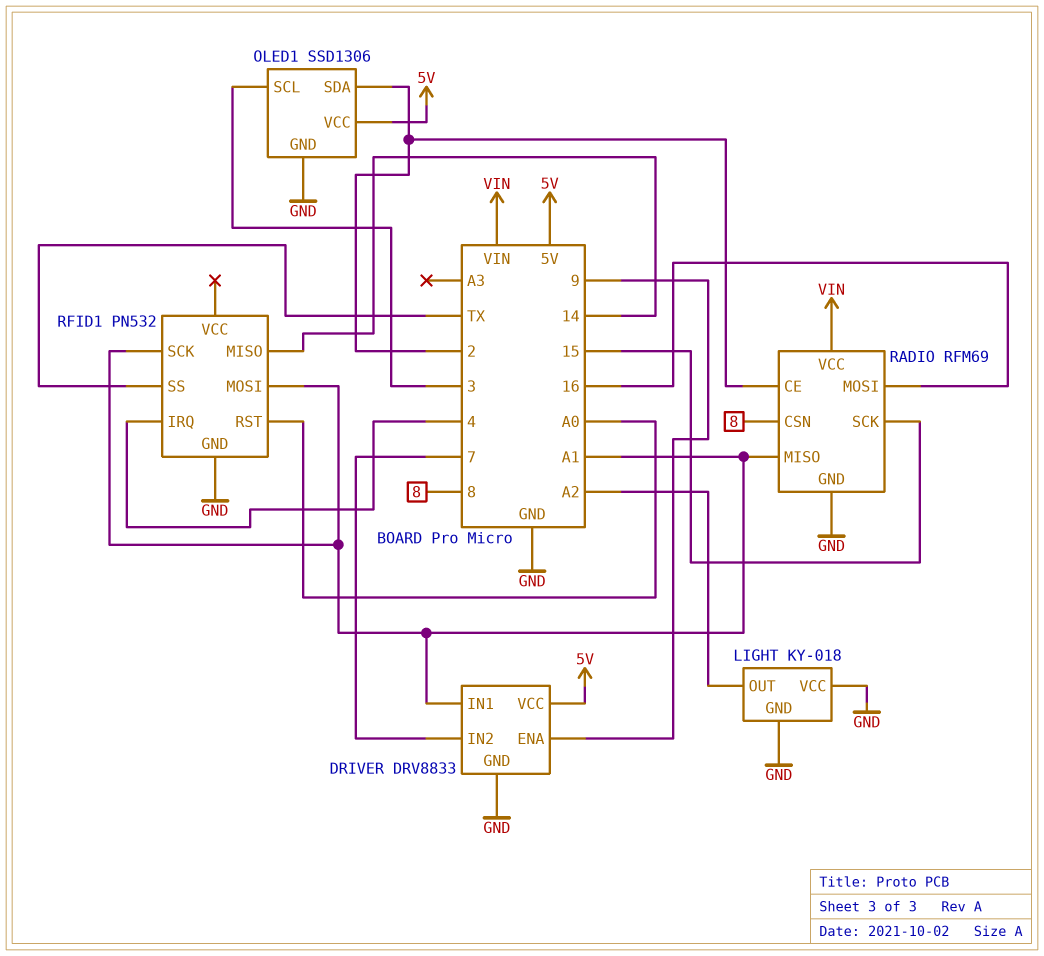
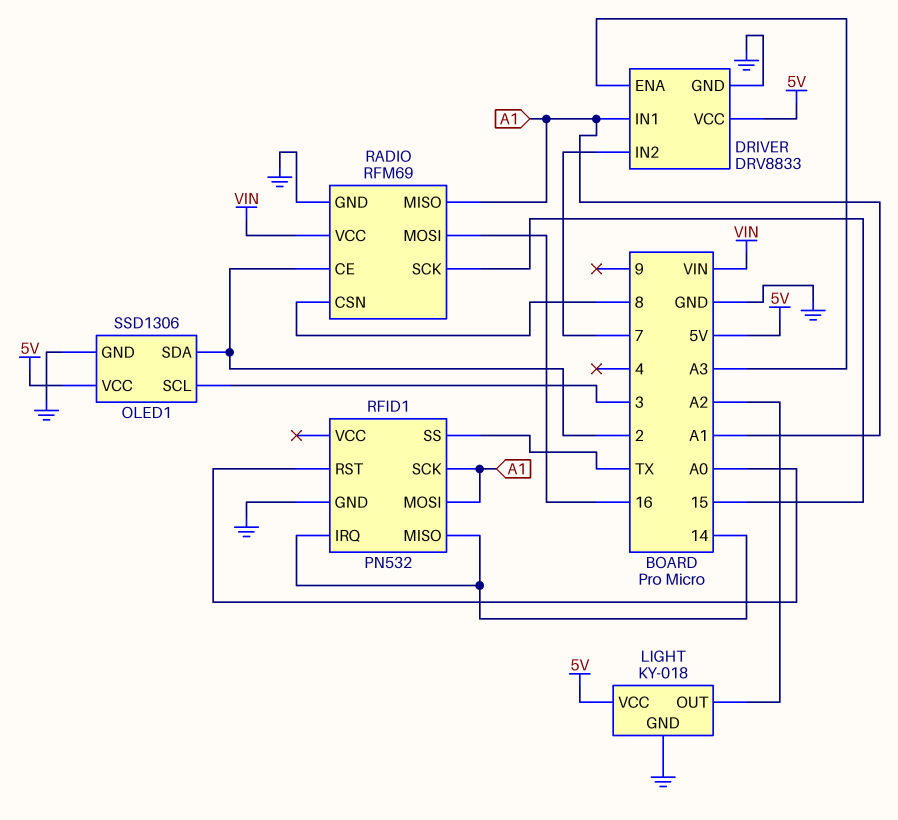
DRIVER pin ENA: 9 -> A3
LIGHT pin VCC: GND -> 5V
RFID1 pin IRQ: 4 -> 14

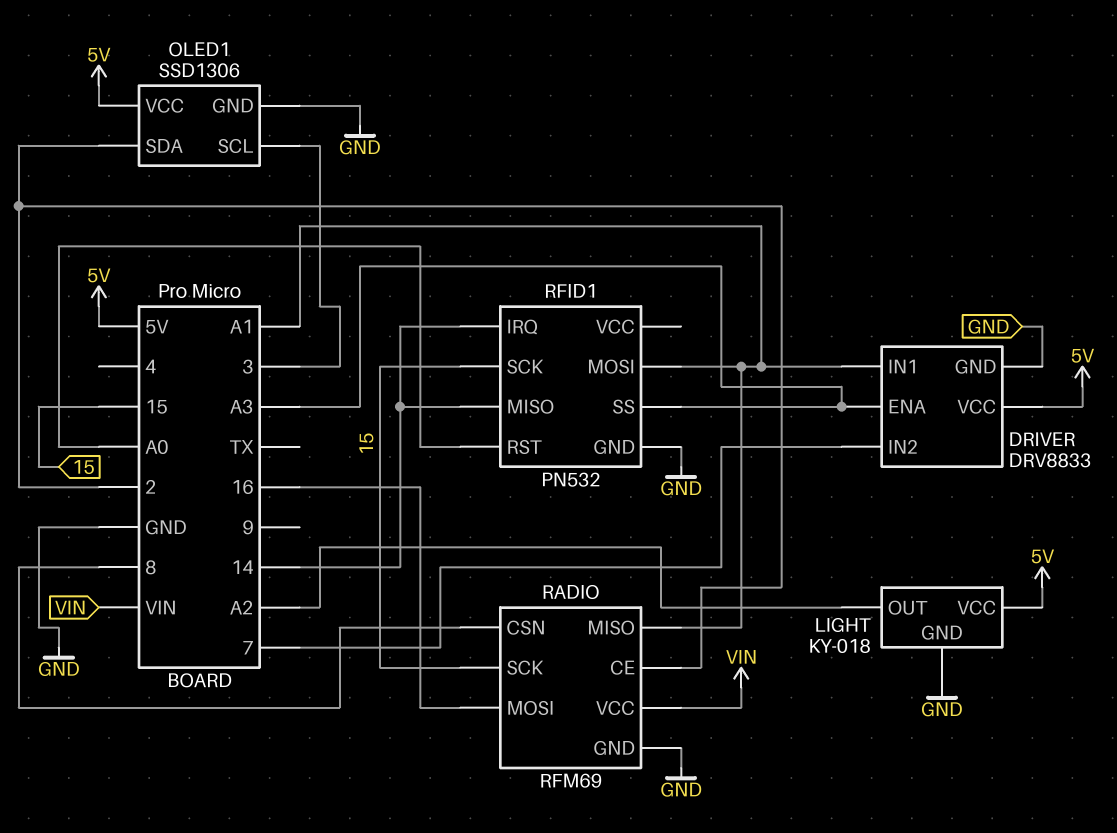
RFID1 pin SCK: A1 -> 15
RFID1 pin SS: TX -> A3

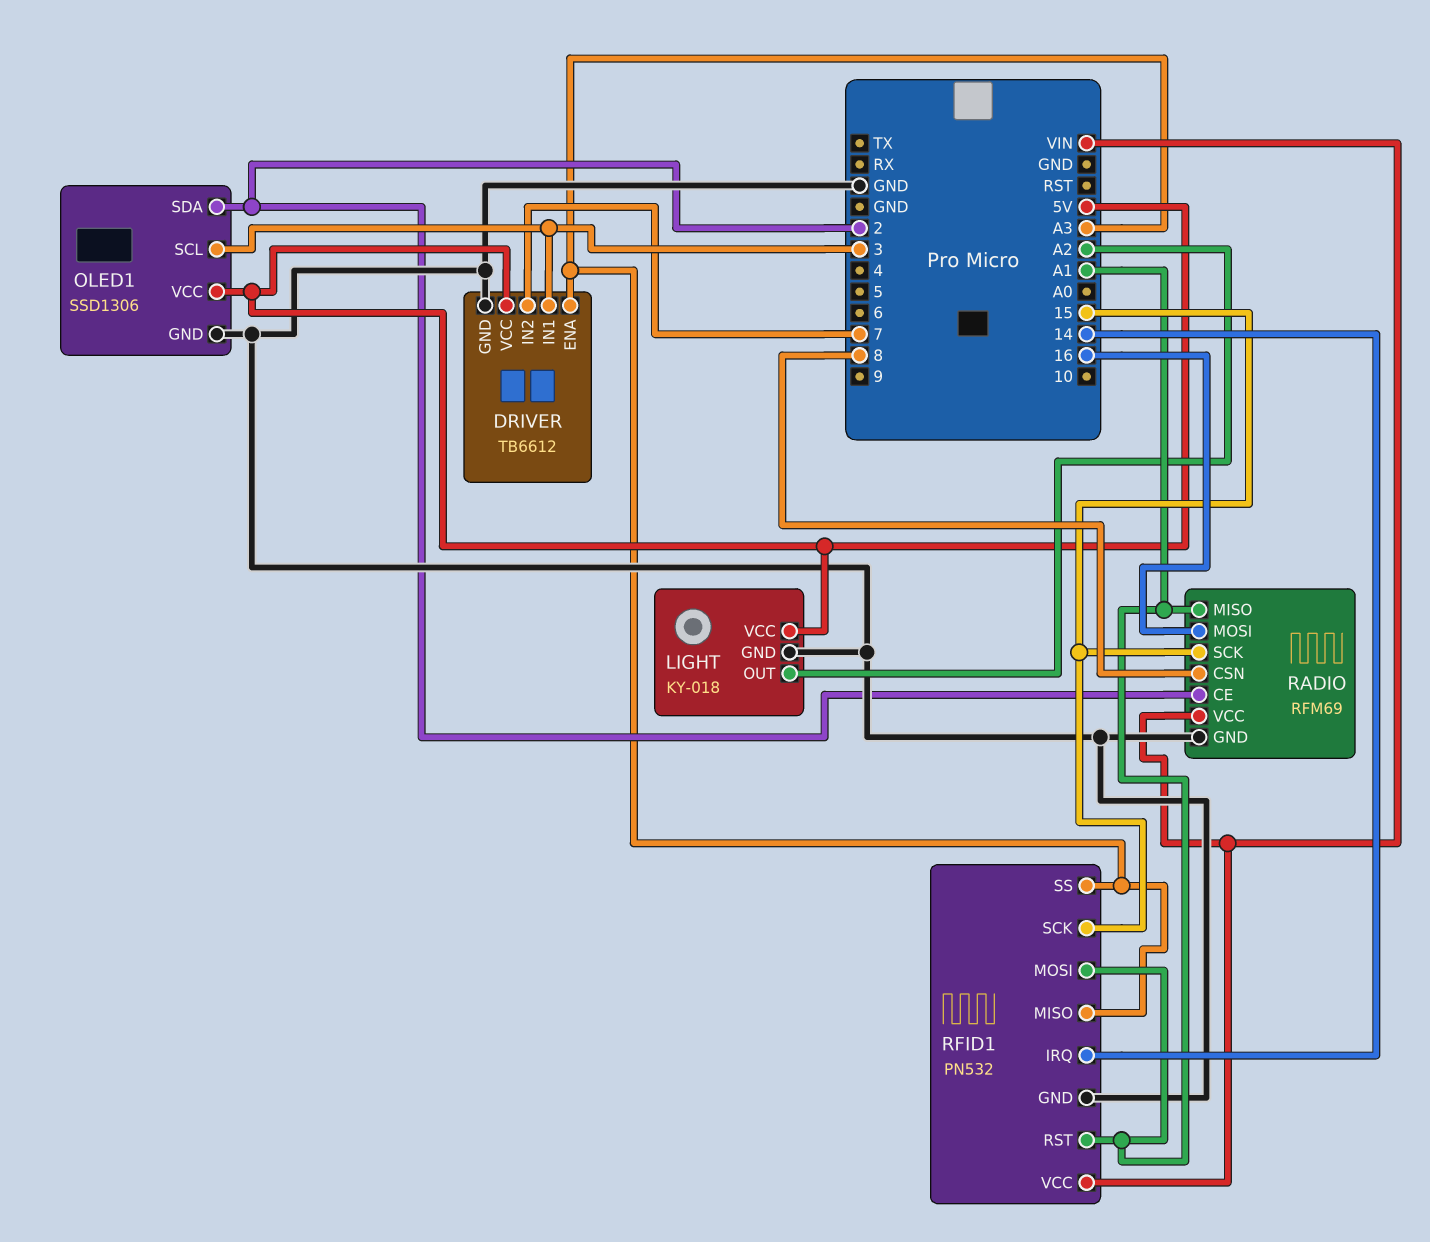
DRIVER: DRV8833 -> TB6612
DRIVER pin IN1: A1 -> 3
RFID1 pin MISO: 14 -> A3
RFID1 pin RST: A0 -> A1
RFID1 pin VCC: none -> VIN

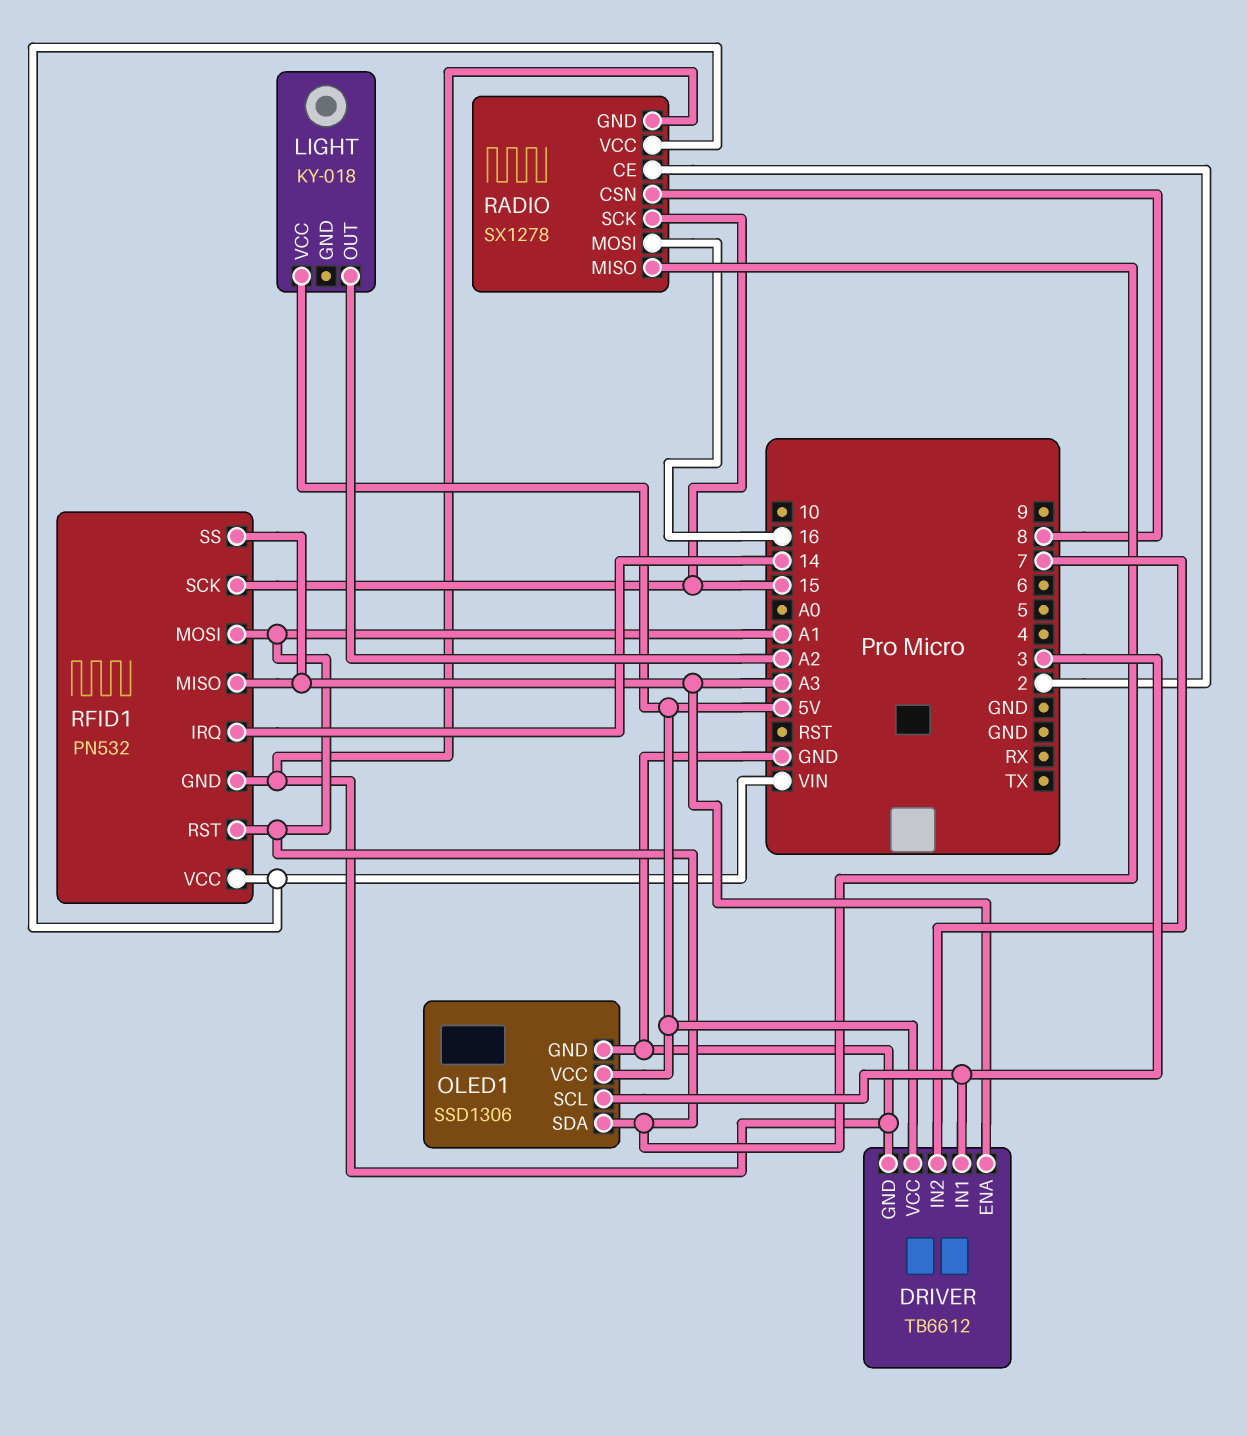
LIGHT pin GND: GND -> none
OLED1 pin SDA: 2 -> A1
RADIO: RFM69 -> SX1278

